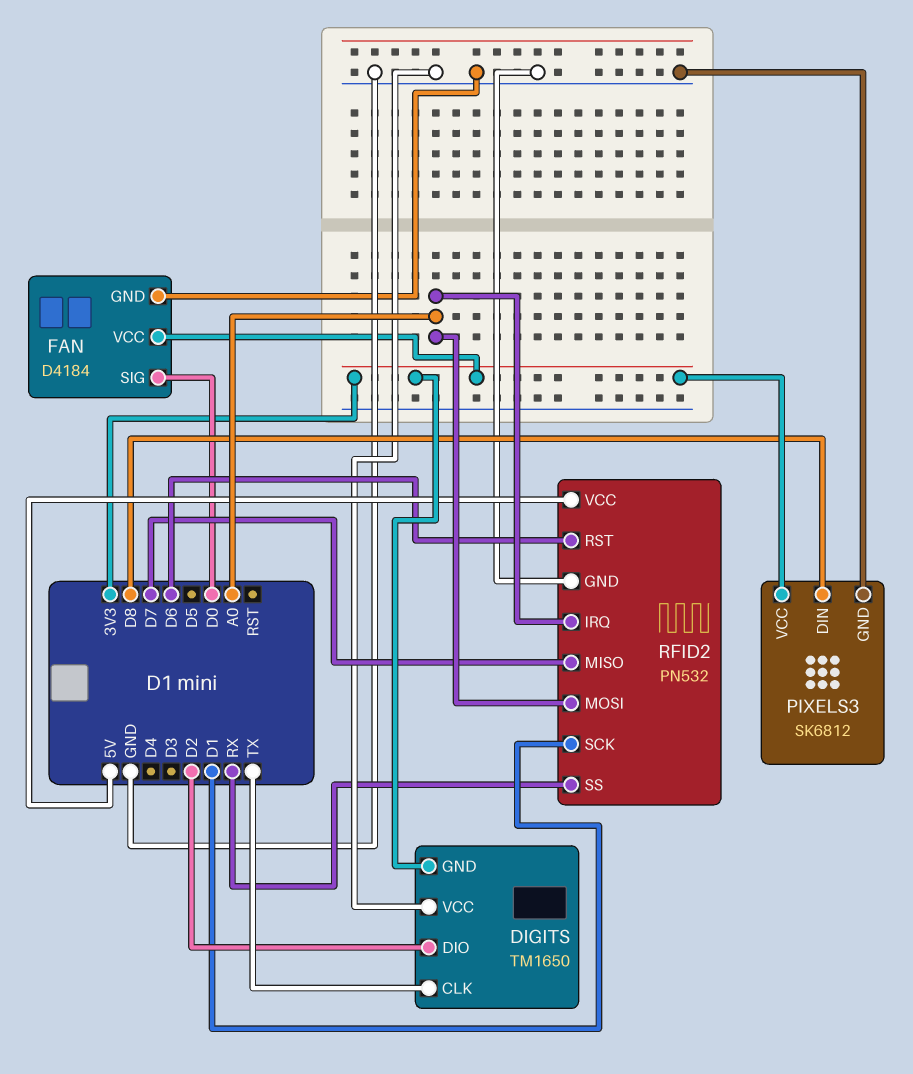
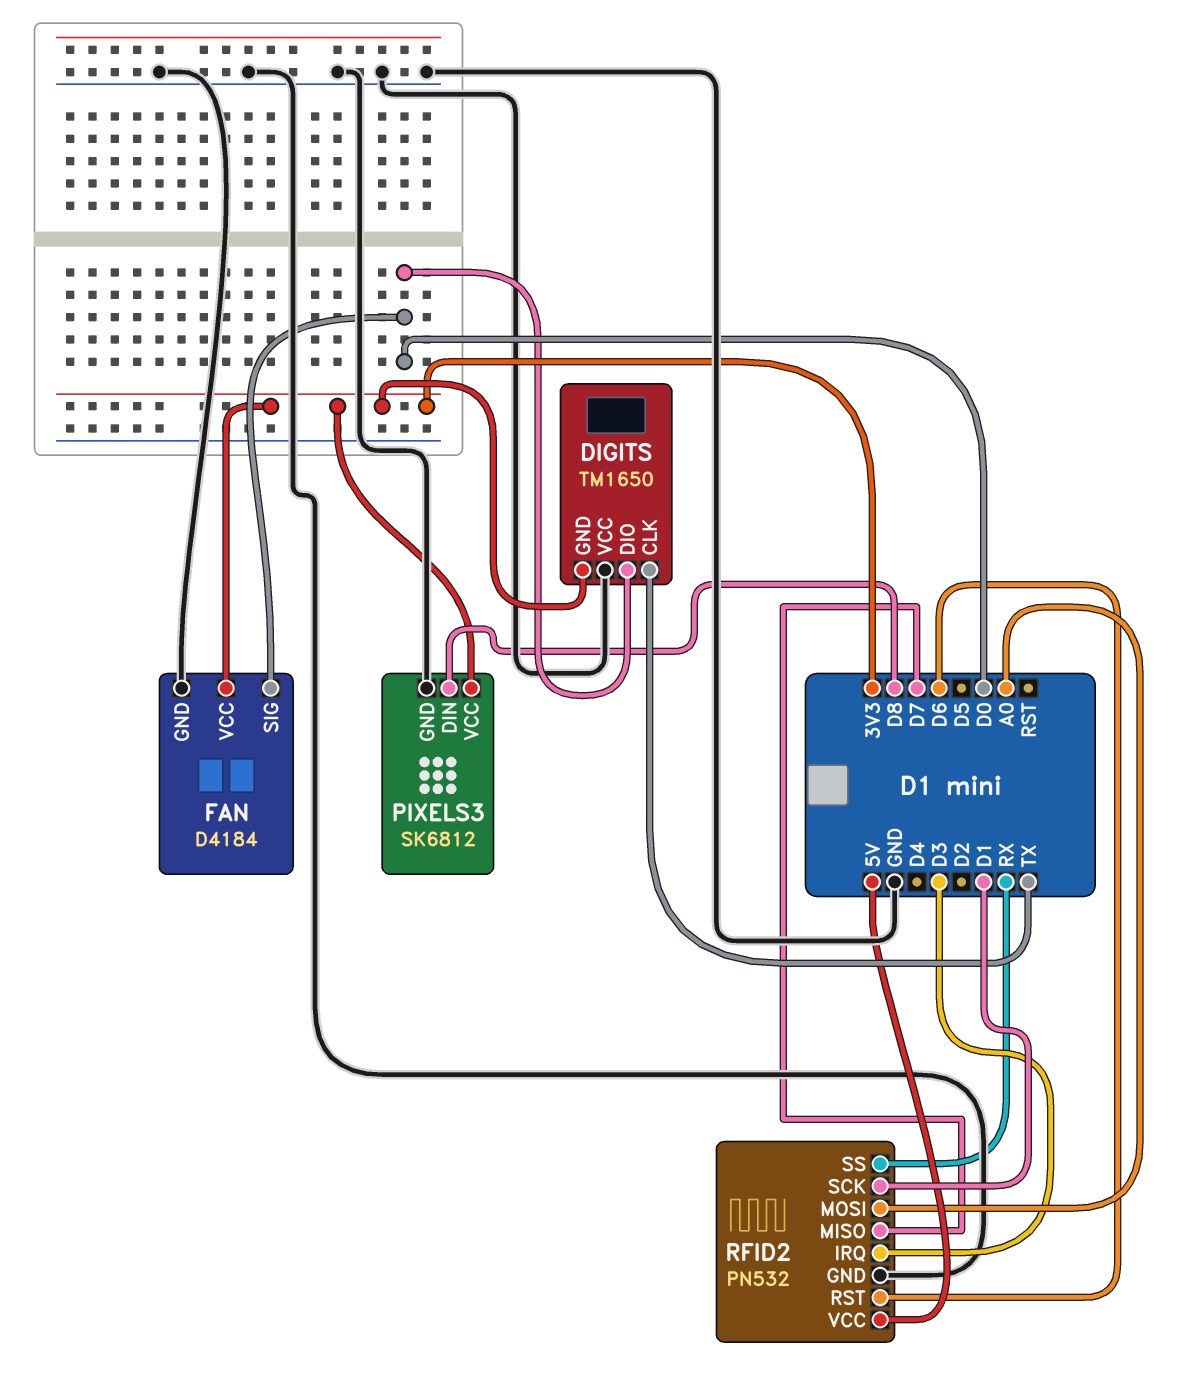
DIGITS pin DIO: D2 -> D0
RFID2 pin IRQ: A0 -> D3

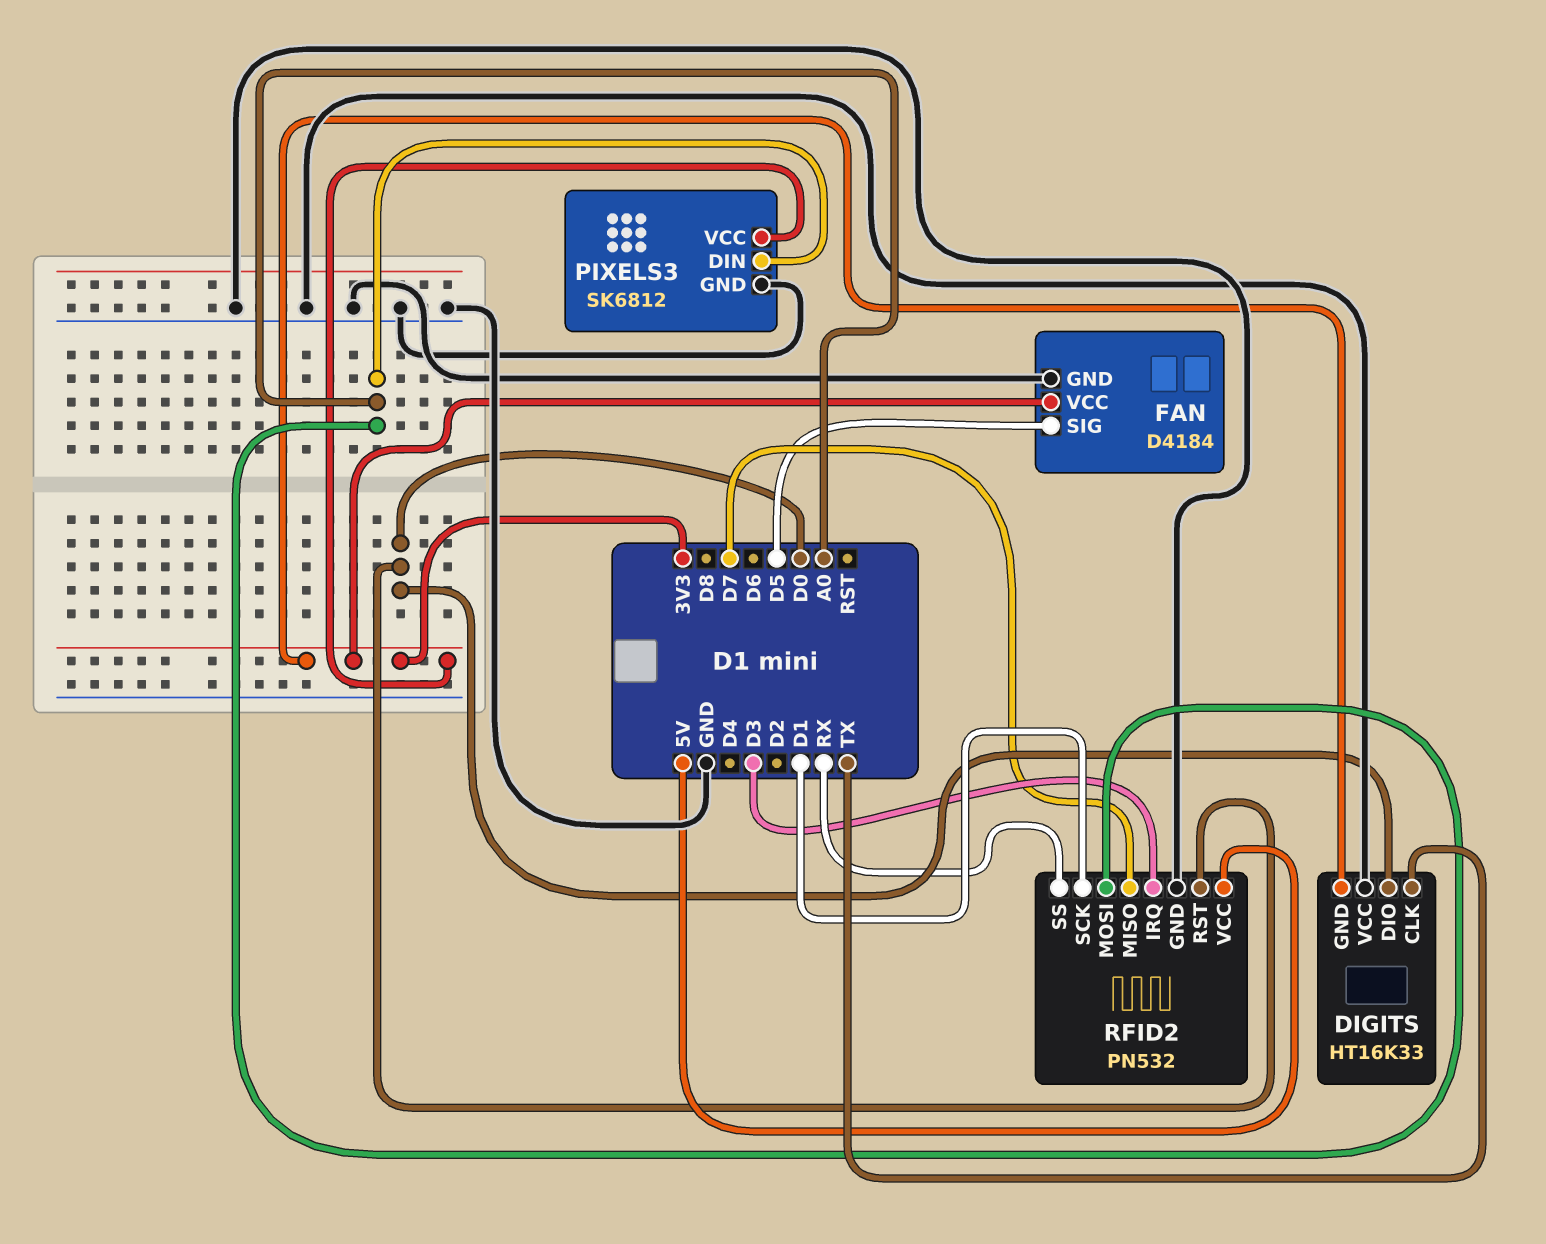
DIGITS: TM1650 -> HT16K33
FAN pin SIG: D0 -> D5
PIXELS3 pin DIN: D8 -> A0
RFID2 pin RST: D6 -> D0

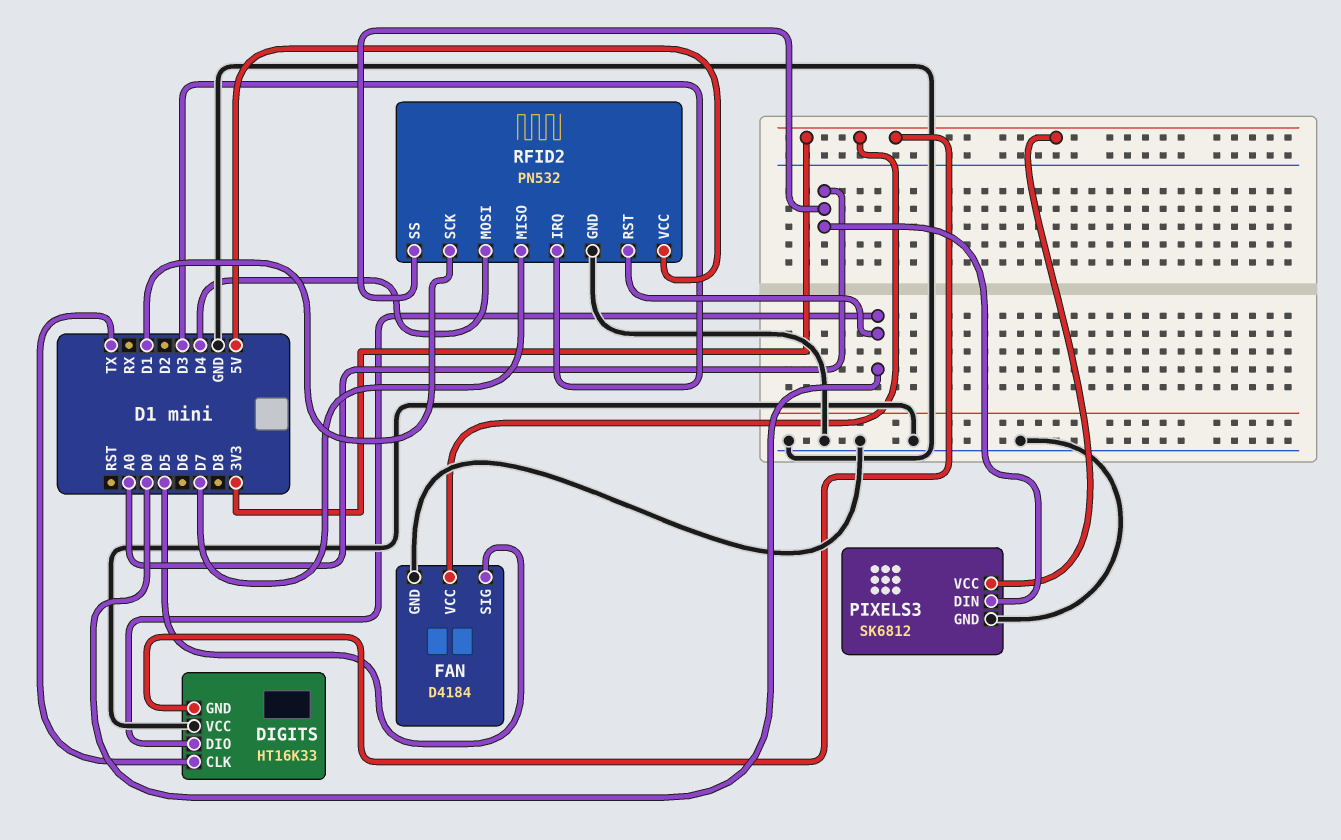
RFID2 pin MOSI: A0 -> D4
RFID2 pin SS: RX -> A0

